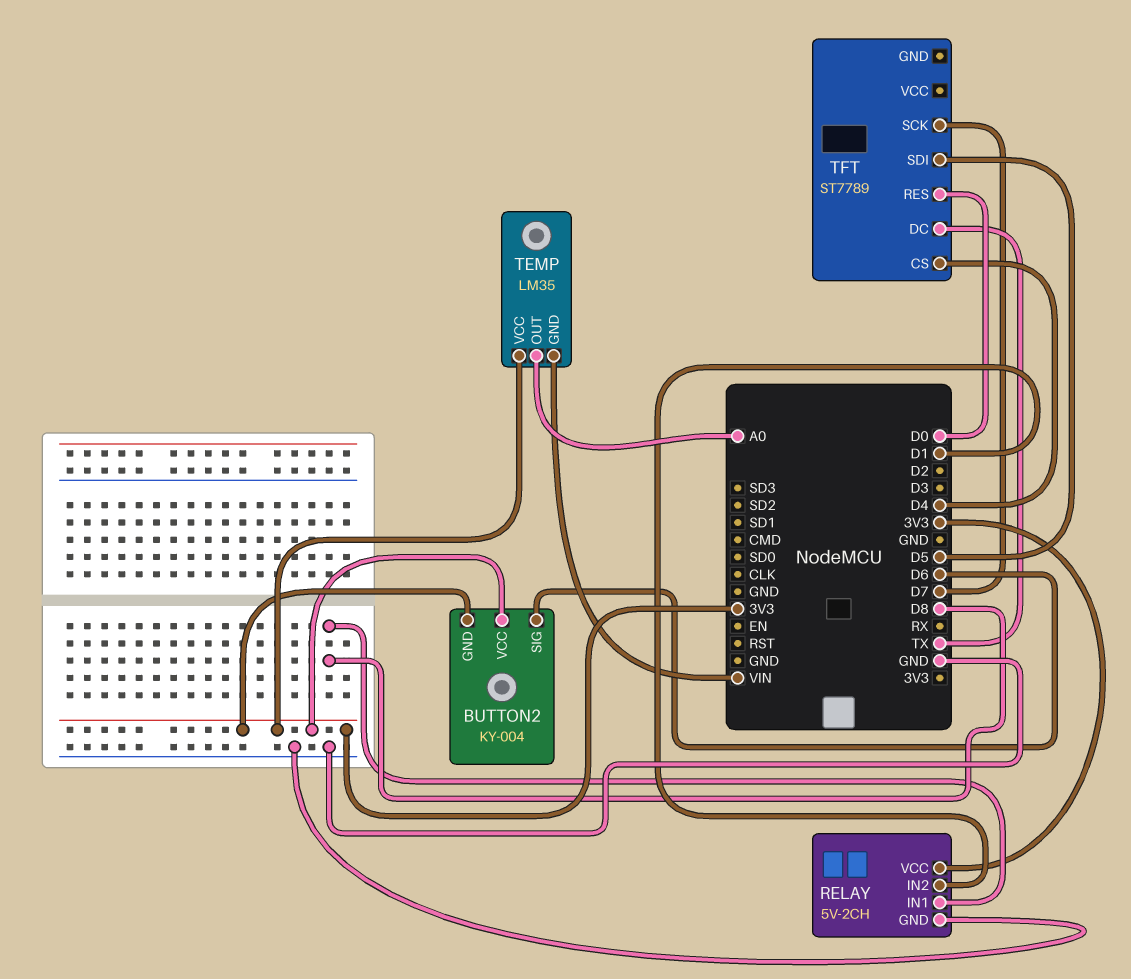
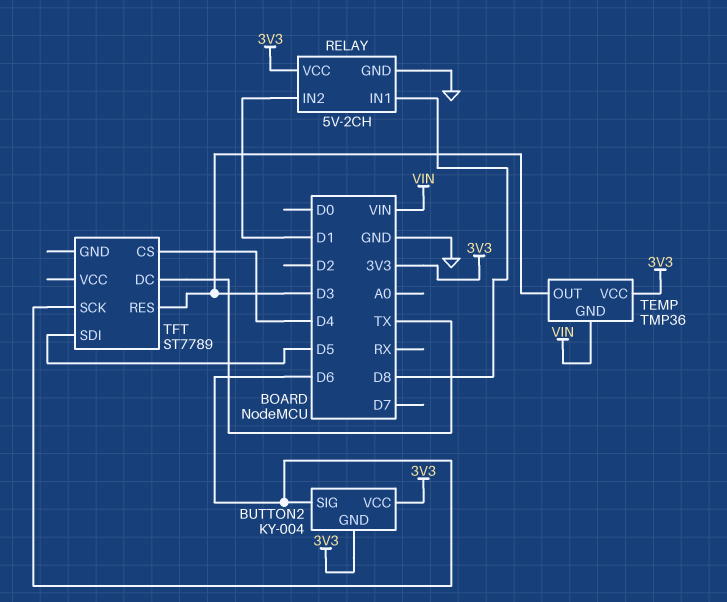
TEMP: LM35 -> TMP36
TEMP pin OUT: A0 -> D3
TFT pin RES: D0 -> D3
TFT pin SCK: D7 -> D6

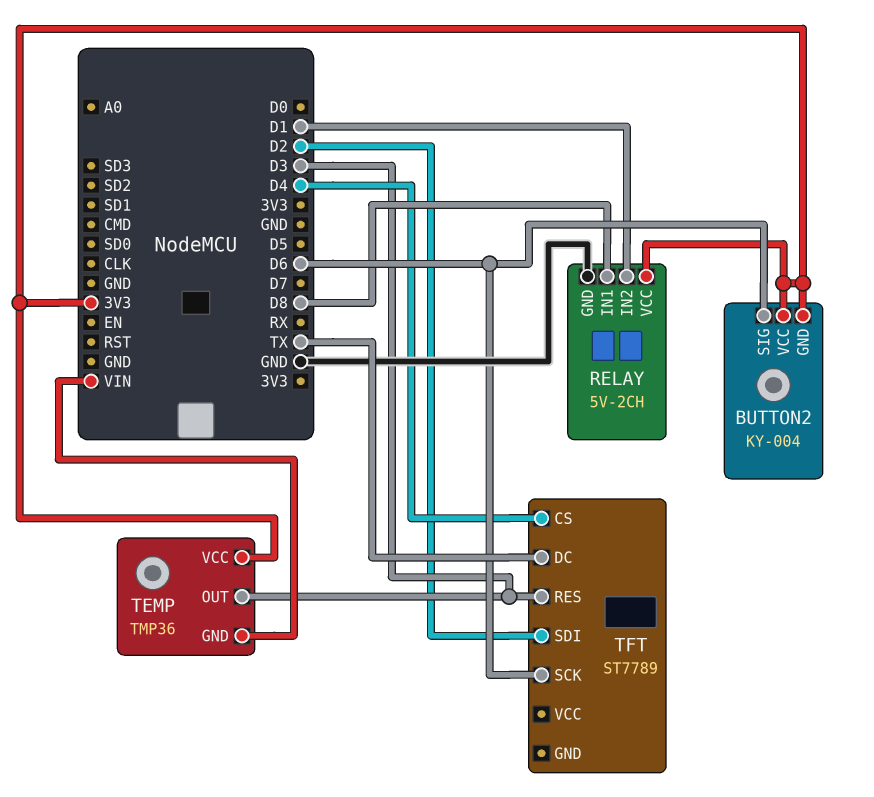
TFT pin SDI: D5 -> D2

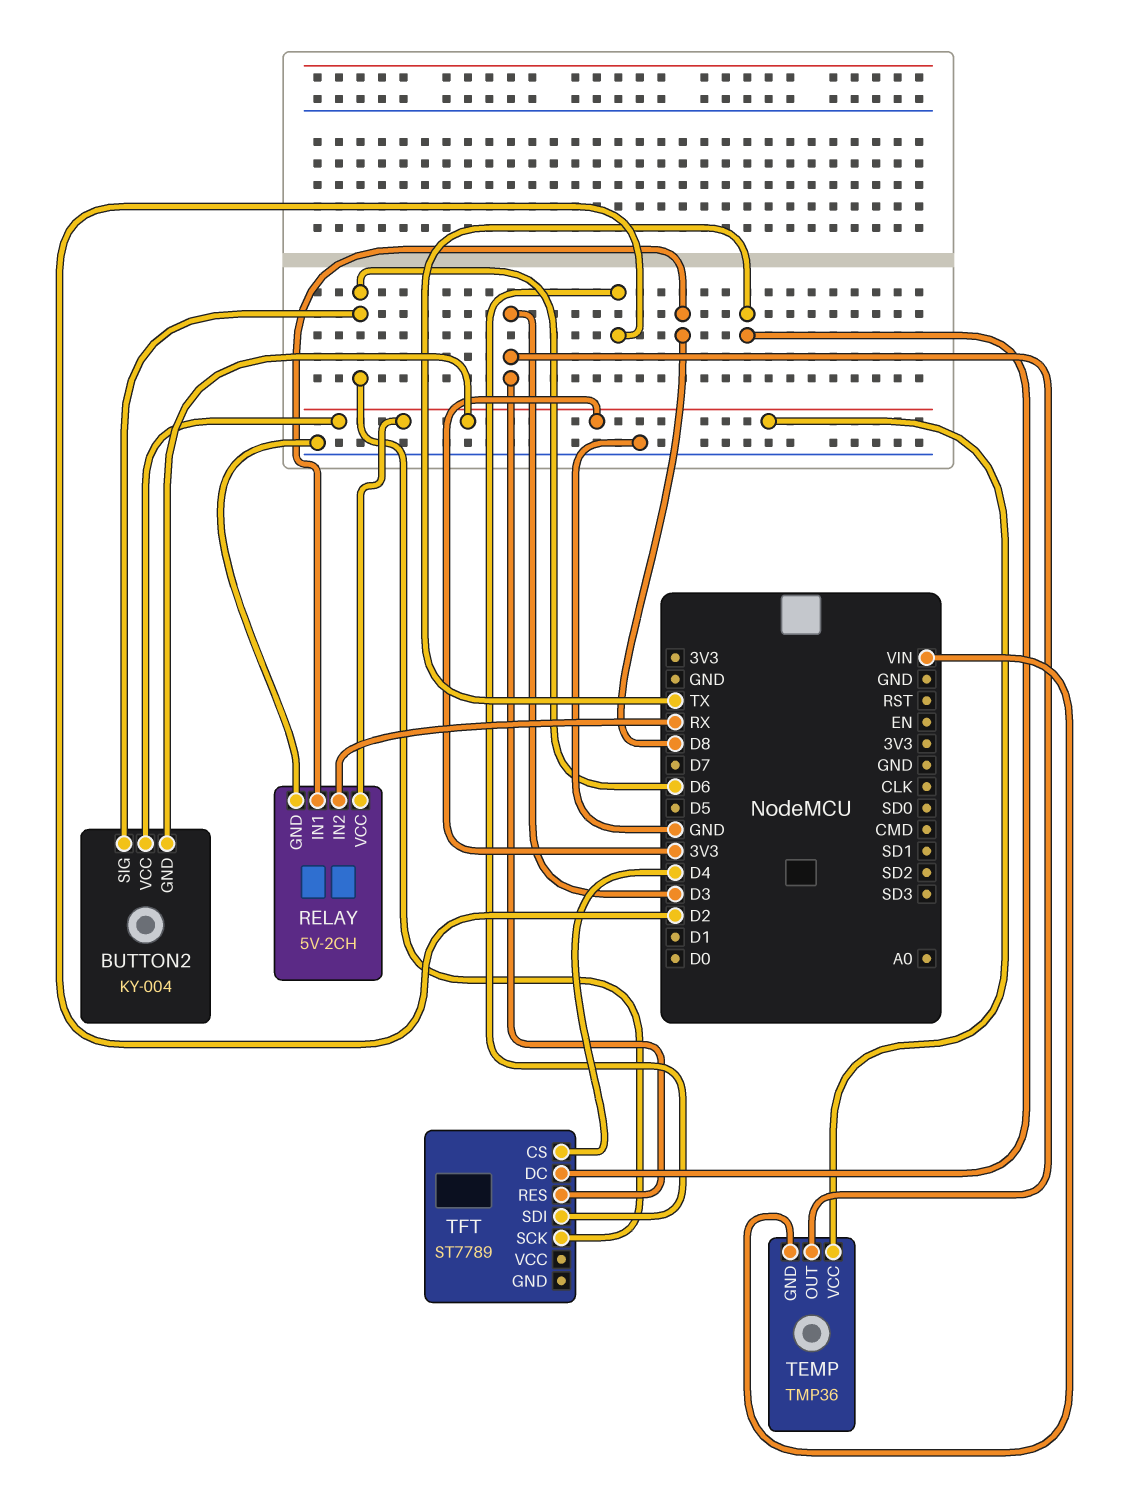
RELAY pin IN2: D1 -> RX

